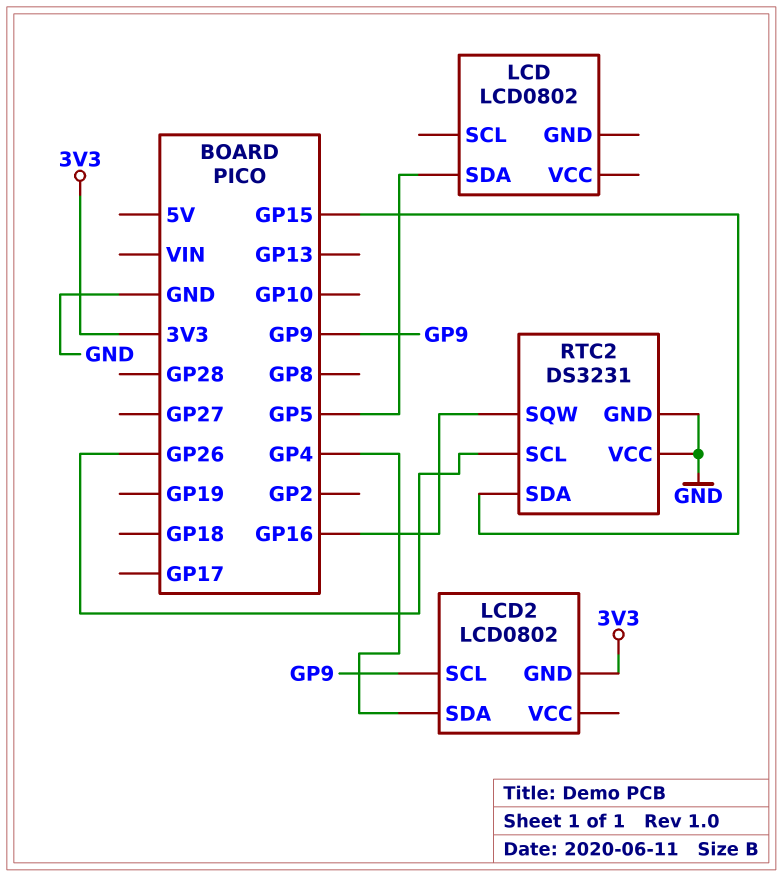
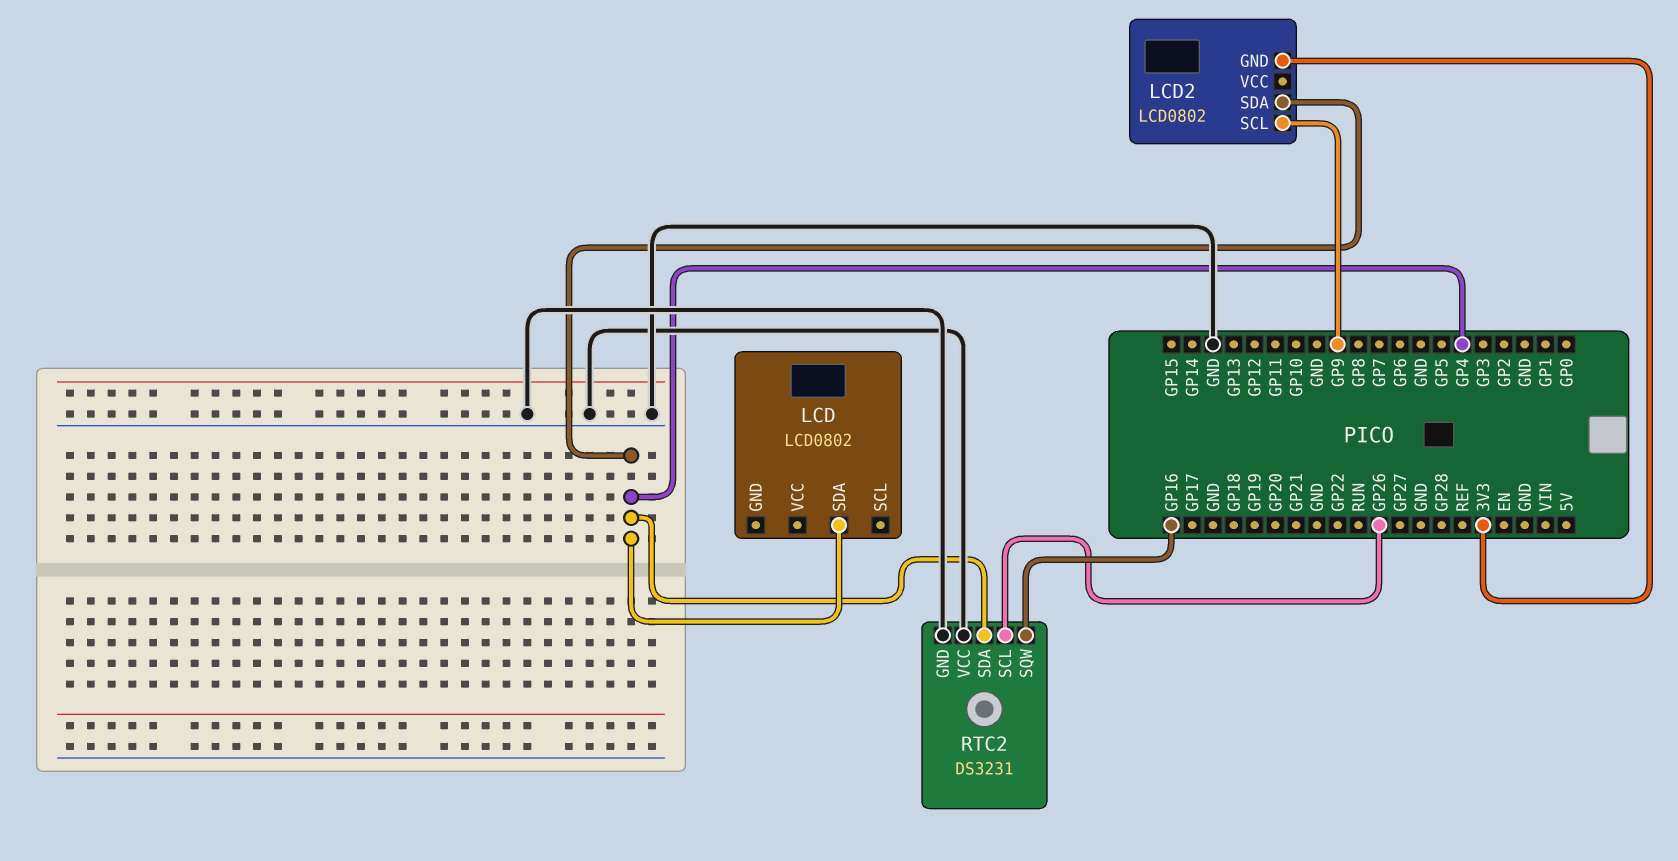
LCD pin SDA: GP5 -> GP4
RTC2 pin SDA: GP15 -> GP4

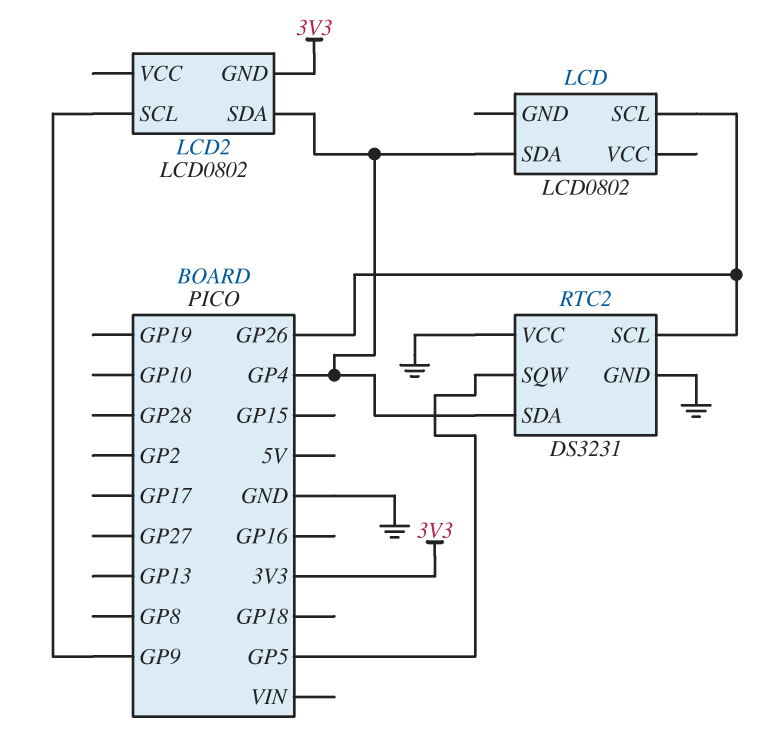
LCD pin SCL: none -> GP26
RTC2 pin SQW: GP16 -> GP5

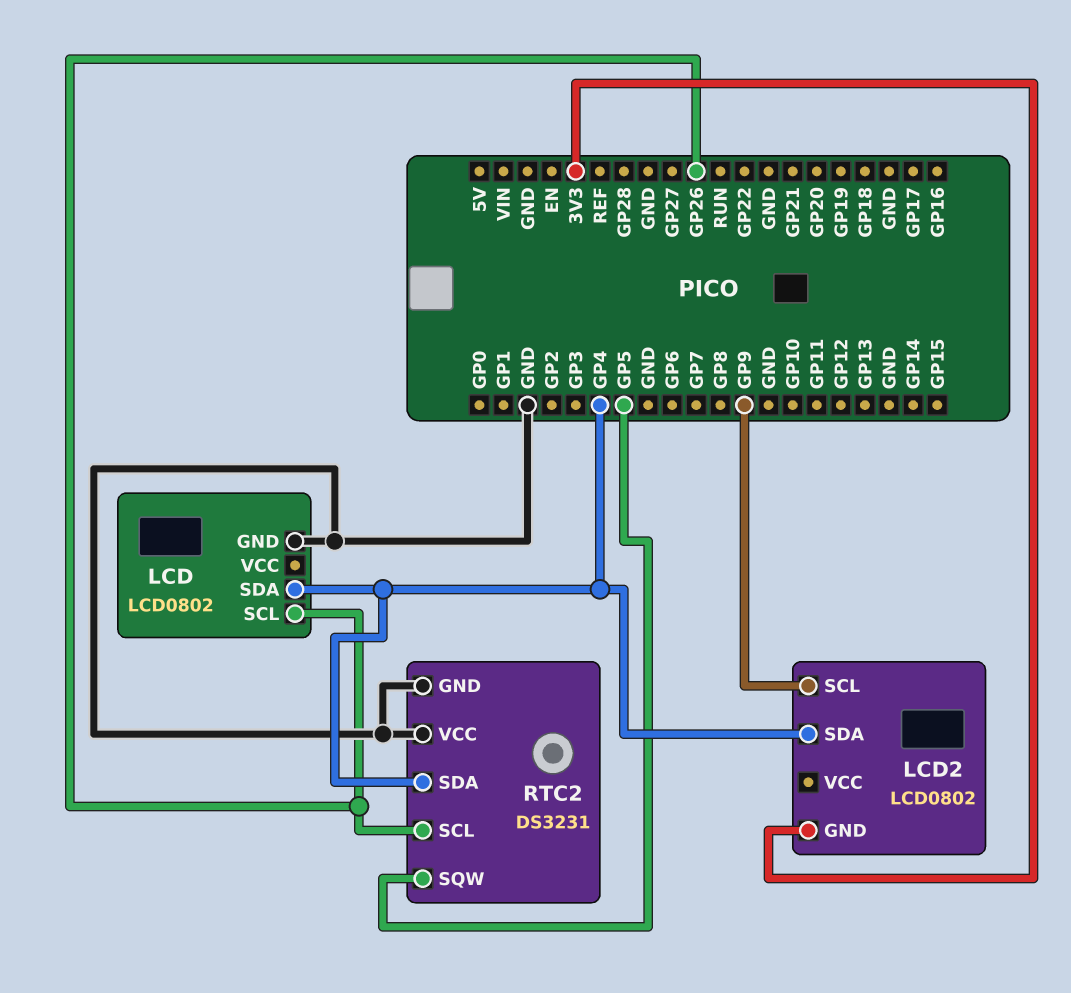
LCD pin GND: none -> GND

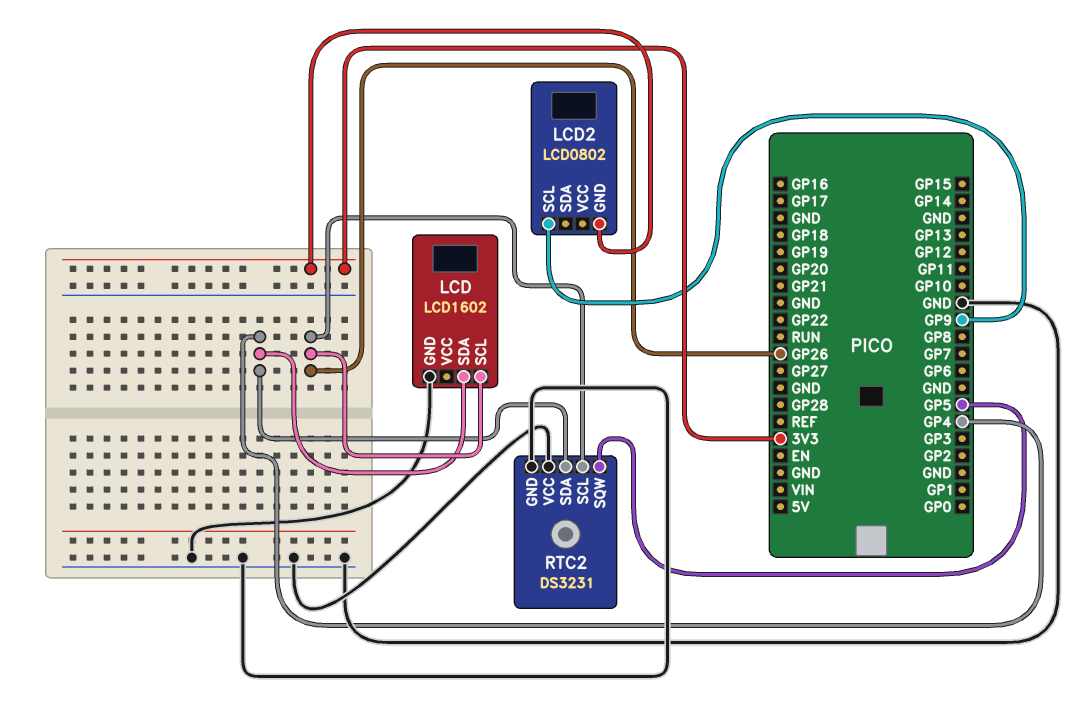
LCD: LCD0802 -> LCD1602
LCD2 pin SDA: GP4 -> none

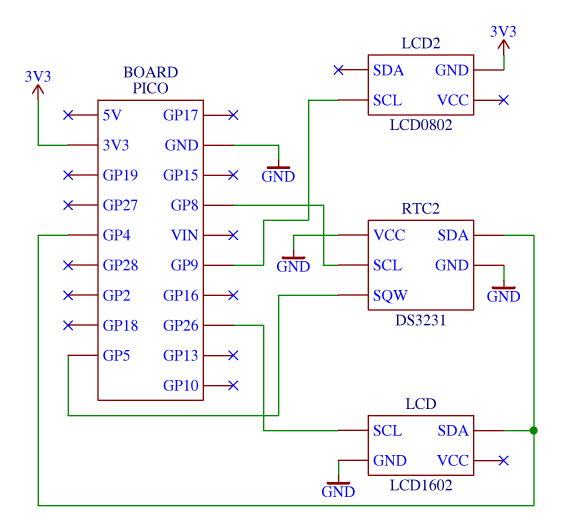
RTC2 pin SCL: GP26 -> GP8

